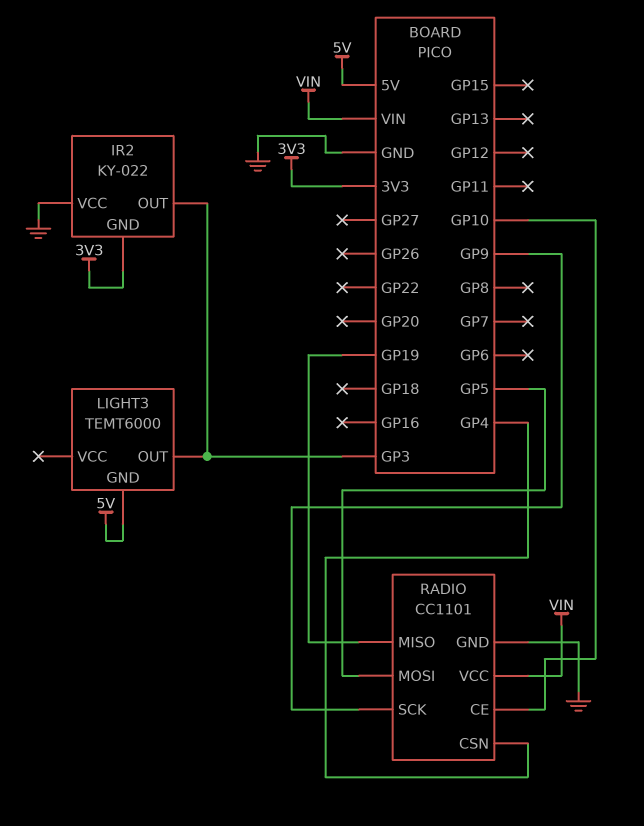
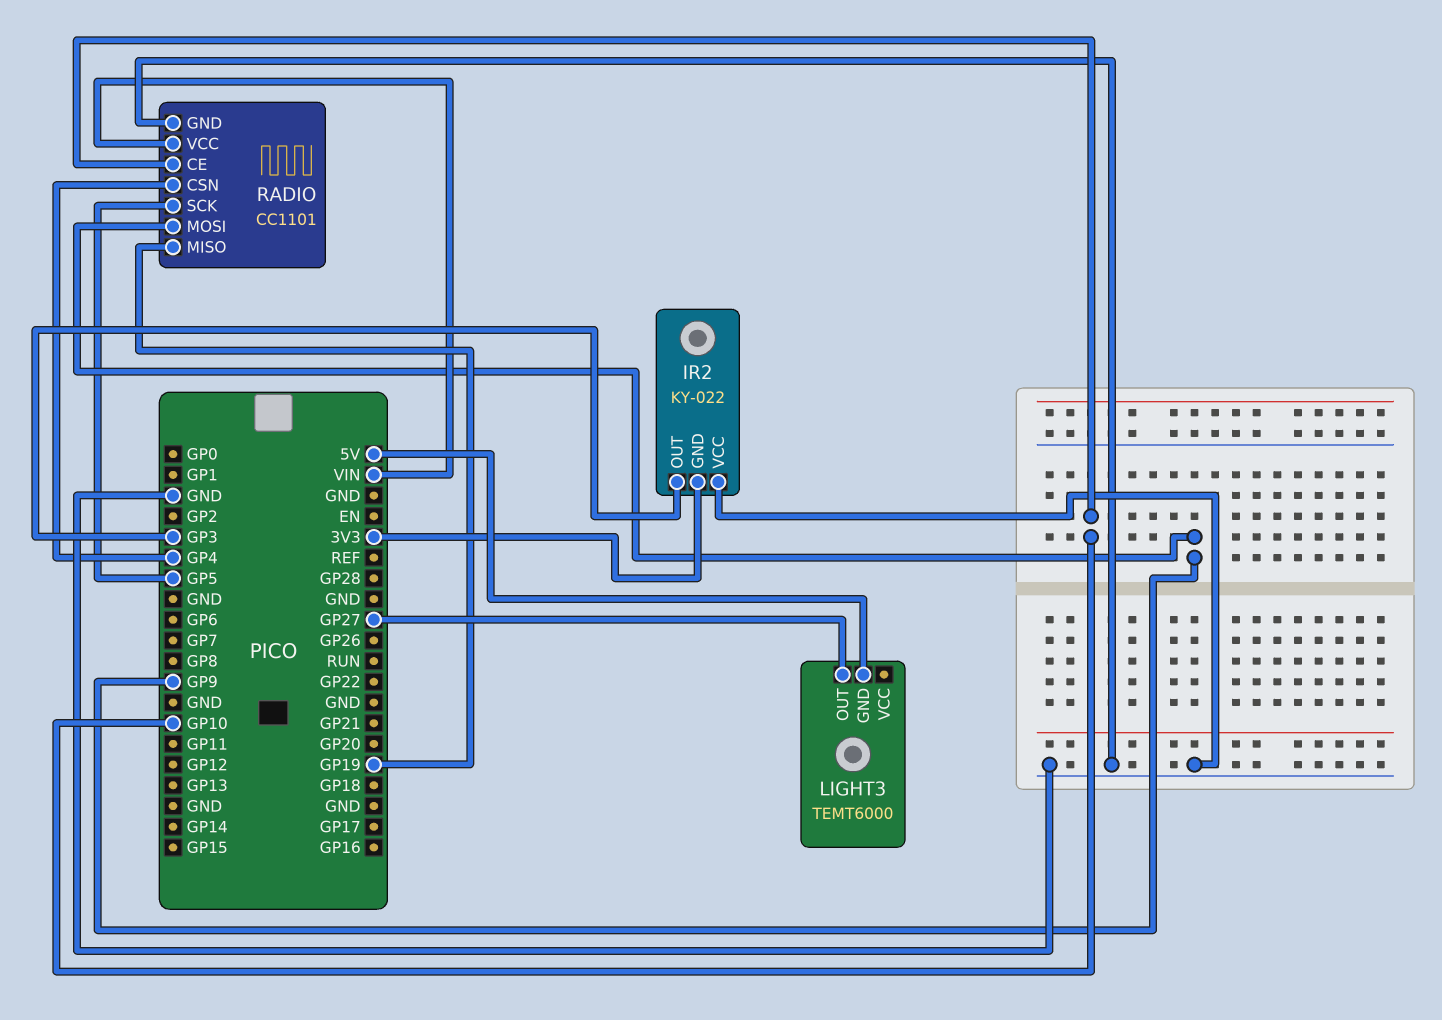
LIGHT3 pin OUT: GP3 -> GP27
RADIO pin MOSI: GP5 -> GP9
RADIO pin SCK: GP9 -> GP5

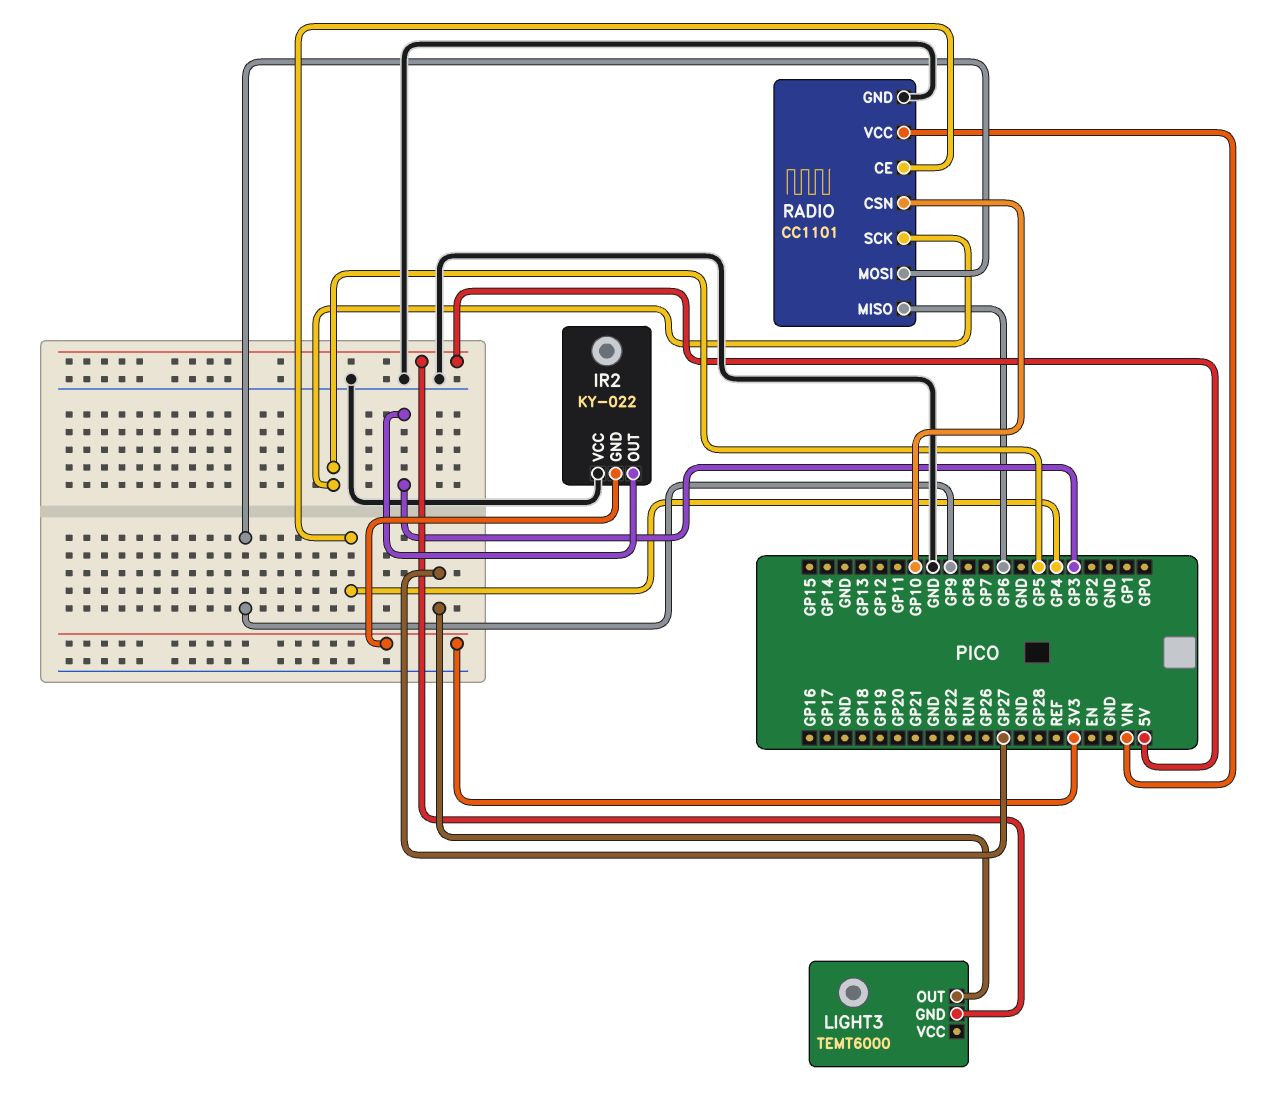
RADIO pin CE: GP10 -> GP4
RADIO pin CSN: GP4 -> GP10
RADIO pin MISO: GP19 -> GP6

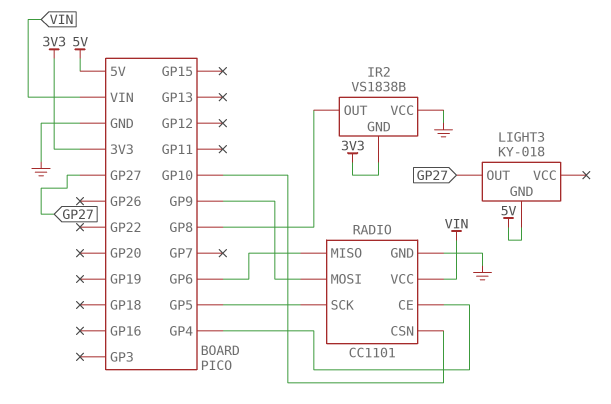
IR2: KY-022 -> VS1838B
IR2 pin OUT: GP3 -> GP8
LIGHT3: TEMT6000 -> KY-018

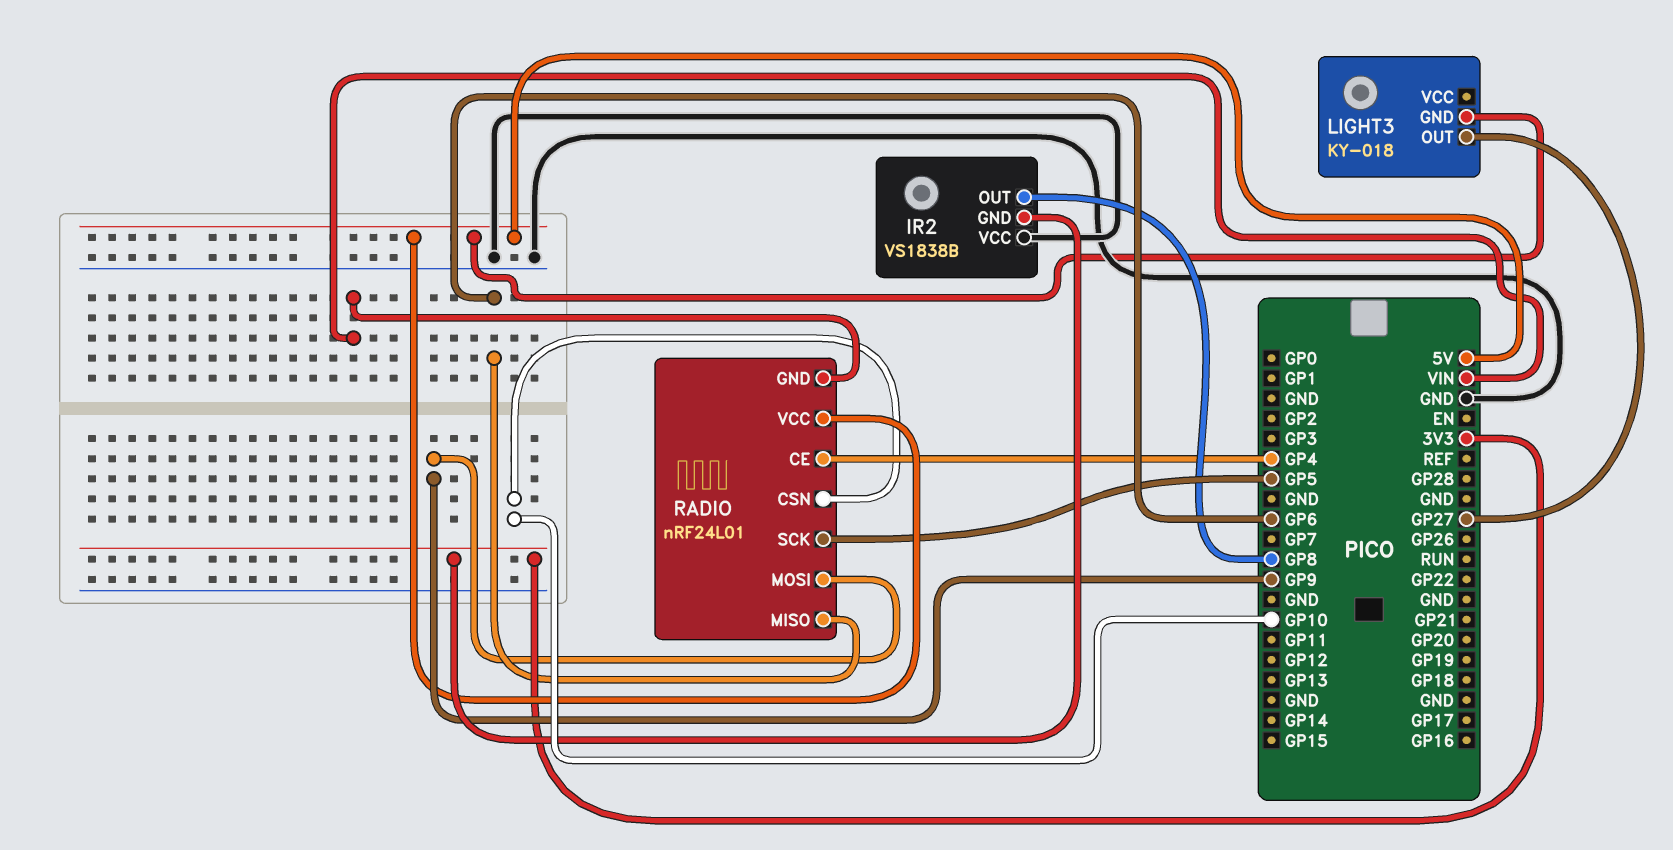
RADIO: CC1101 -> nRF24L01
RADIO pin GND: GND -> VIN
RADIO pin VCC: VIN -> 5V

